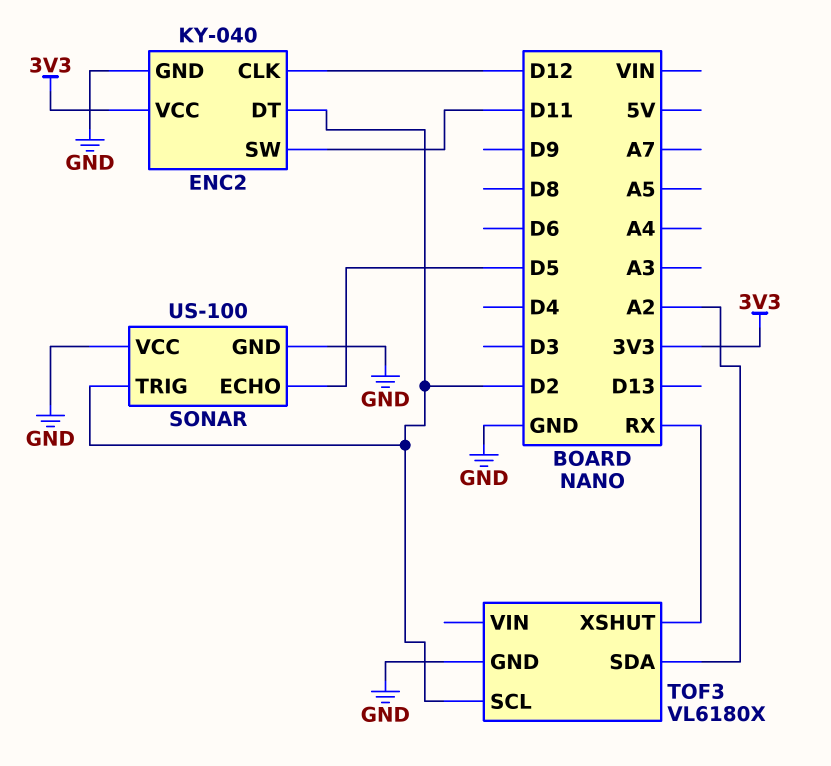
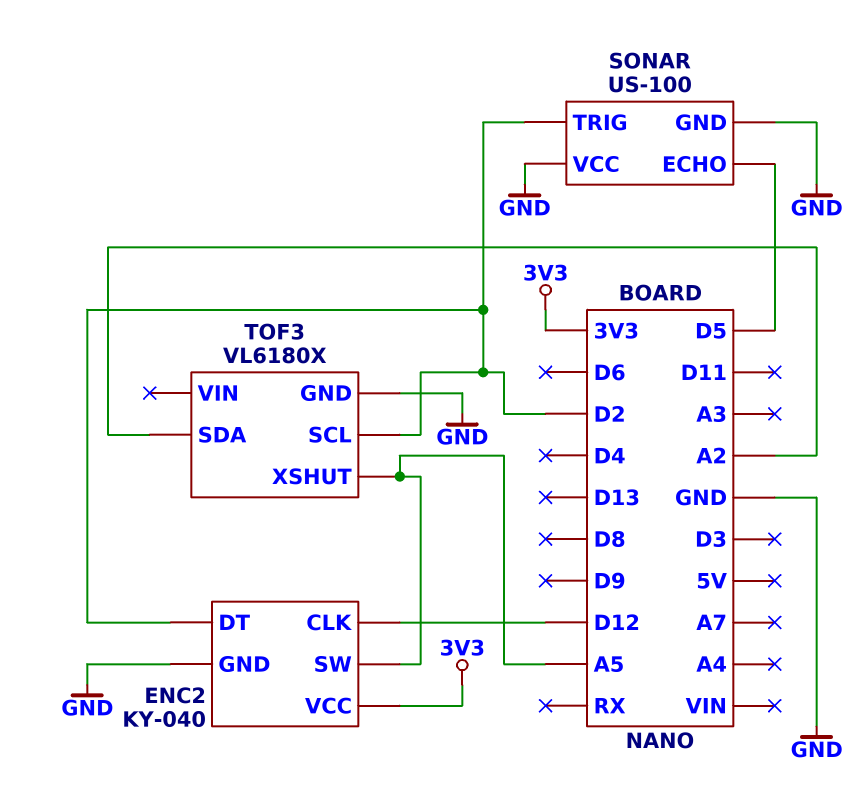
ENC2 pin SW: D11 -> A5
TOF3 pin XSHUT: RX -> A5

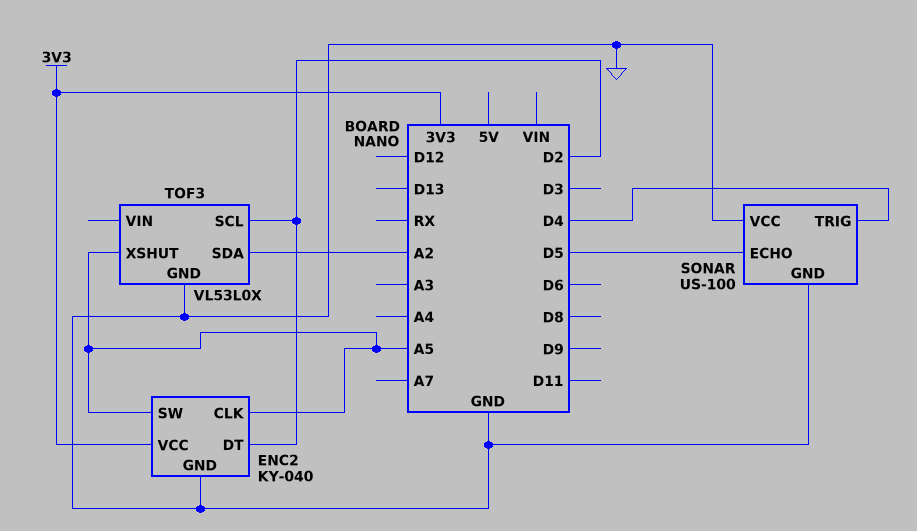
ENC2 pin CLK: D12 -> A5
SONAR pin TRIG: D2 -> D4
TOF3: VL6180X -> VL53L0X

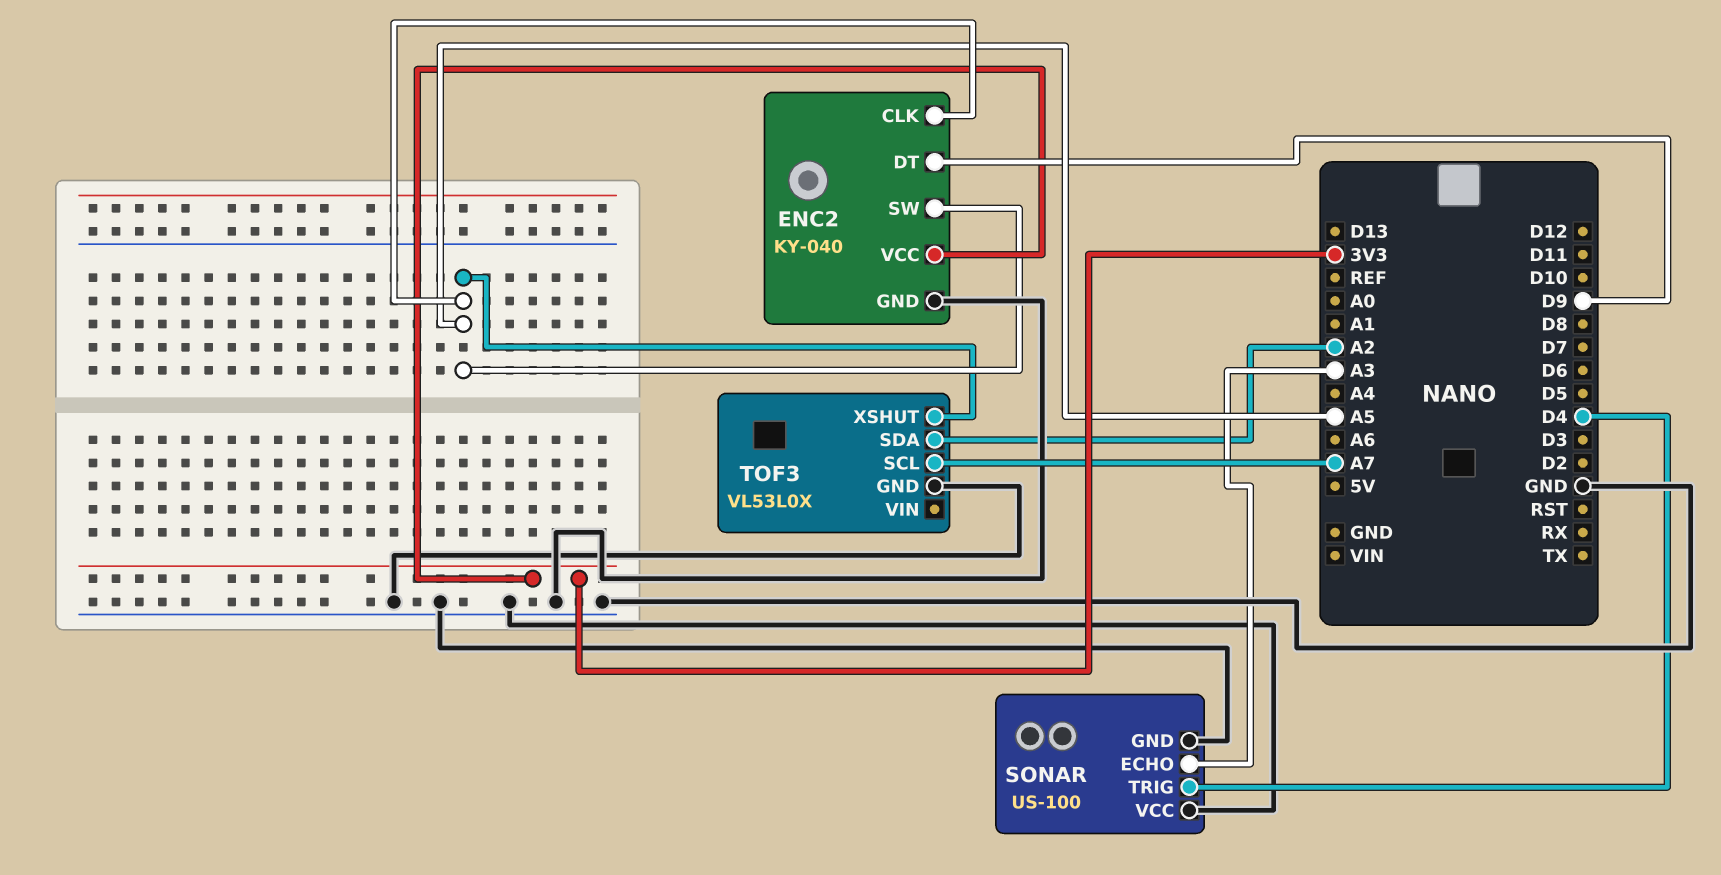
ENC2 pin DT: D2 -> D9
SONAR pin ECHO: D5 -> A3
TOF3 pin SCL: D2 -> A7

